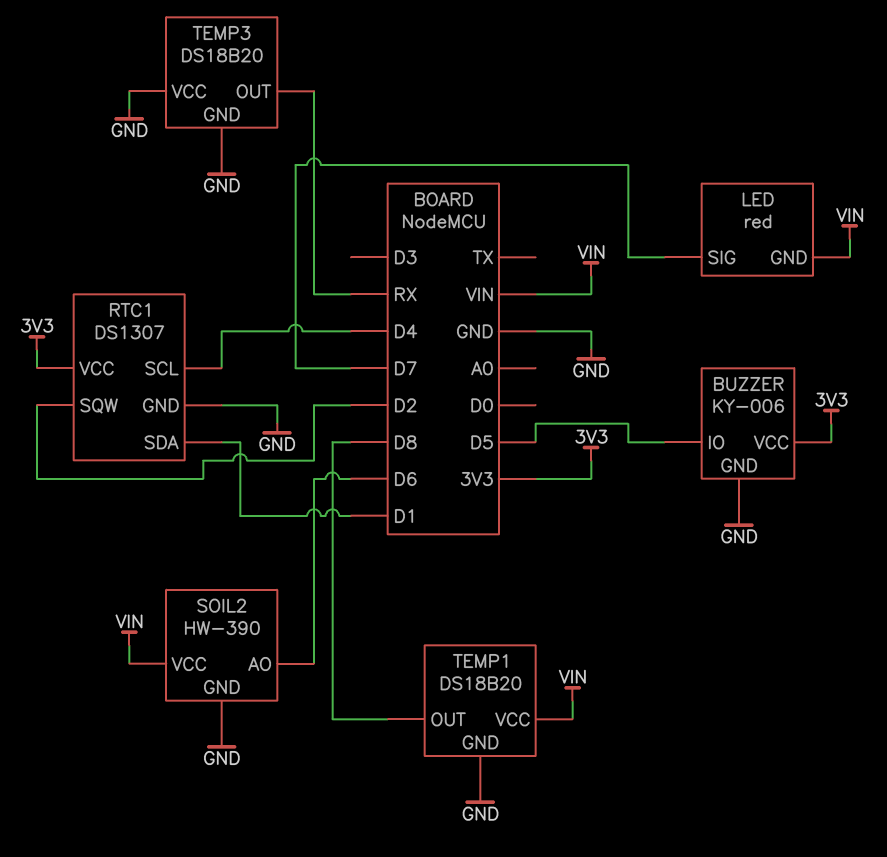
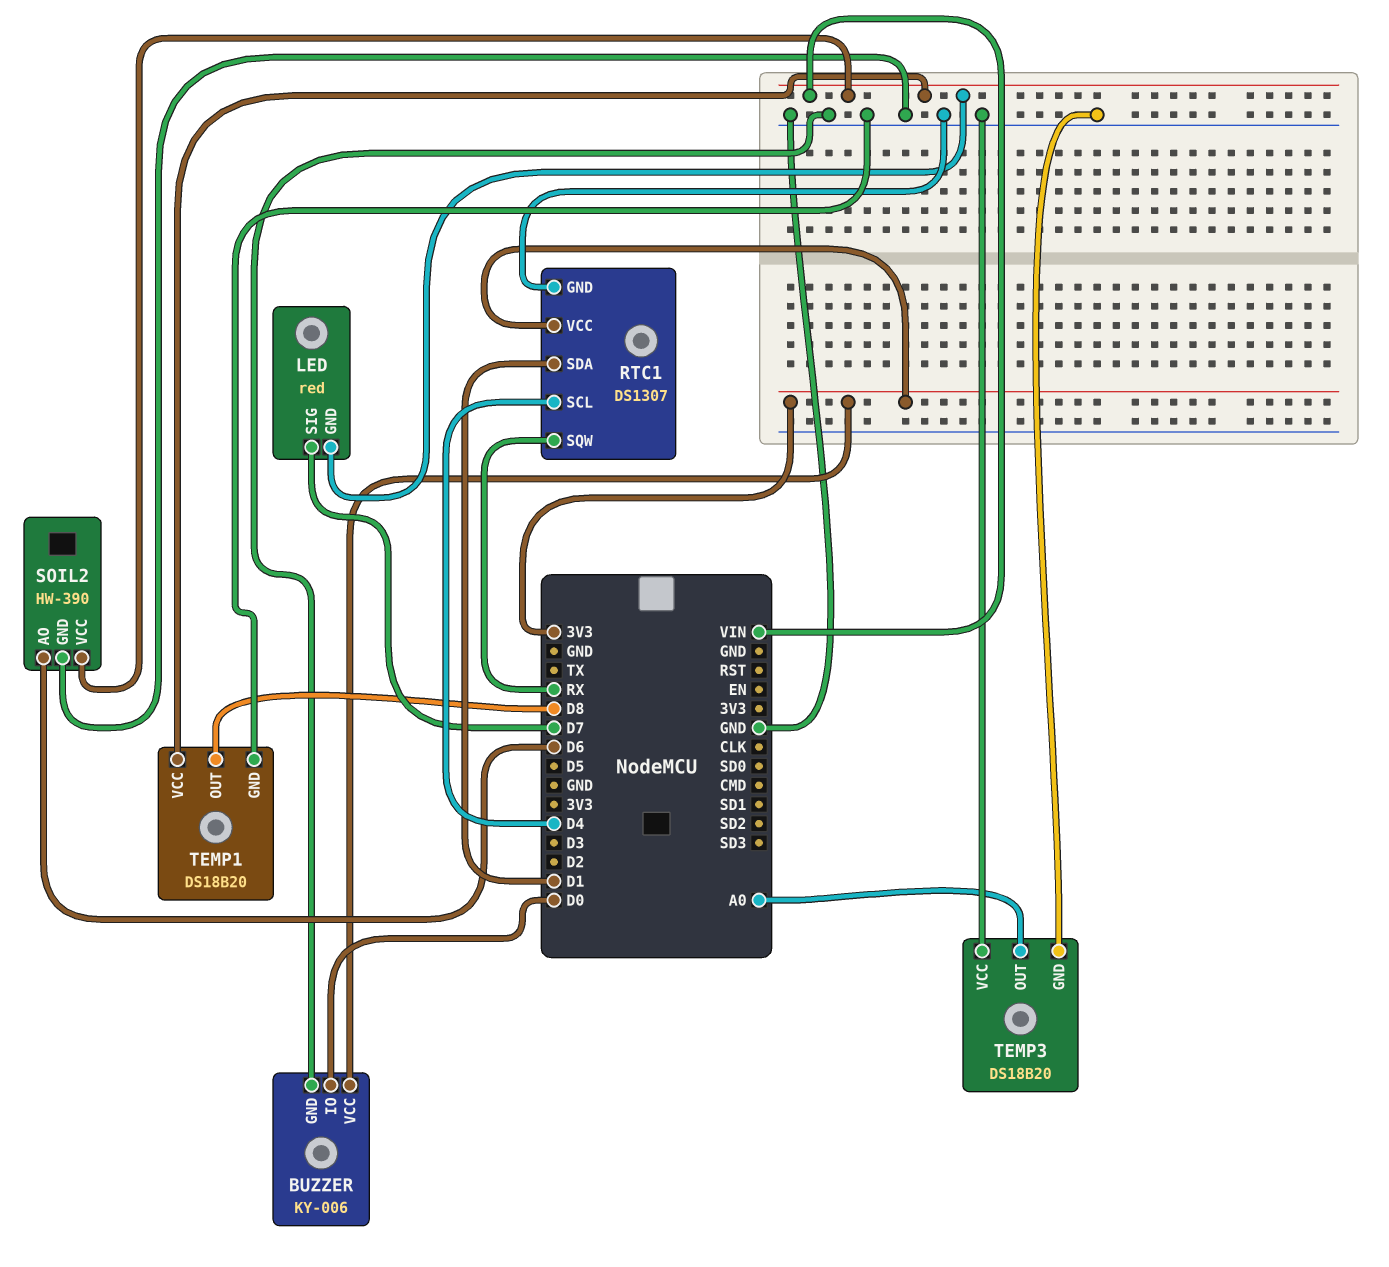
BUZZER pin IO: D5 -> D0
RTC1 pin SQW: D2 -> RX
TEMP3 pin OUT: RX -> A0

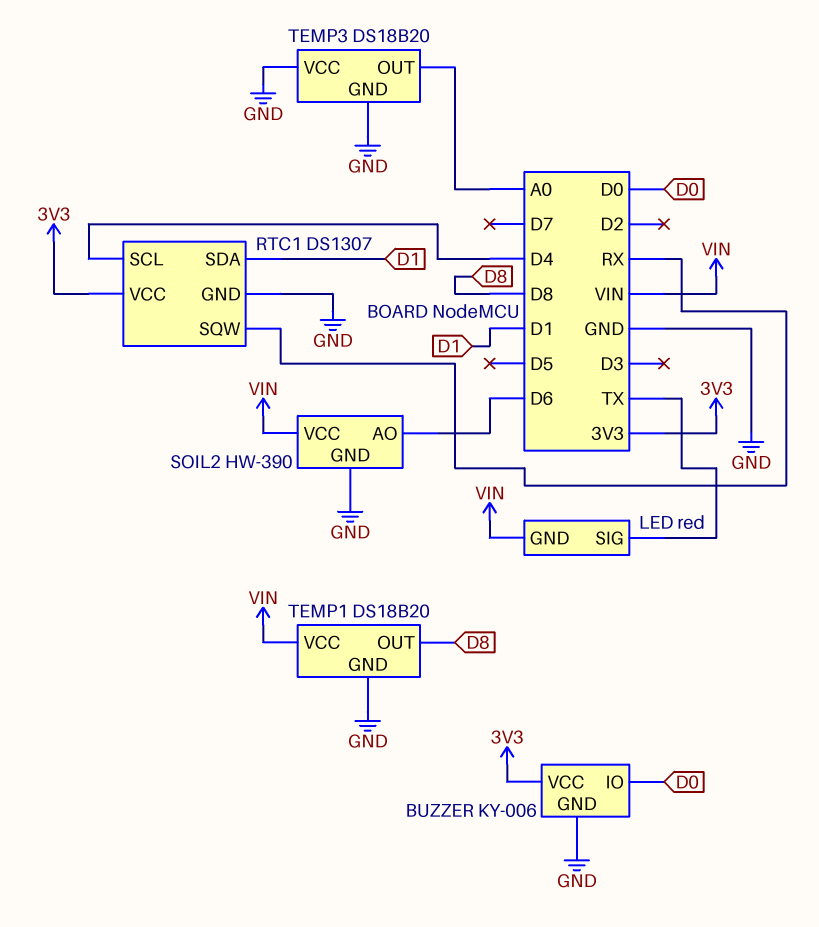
LED pin SIG: D7 -> TX

